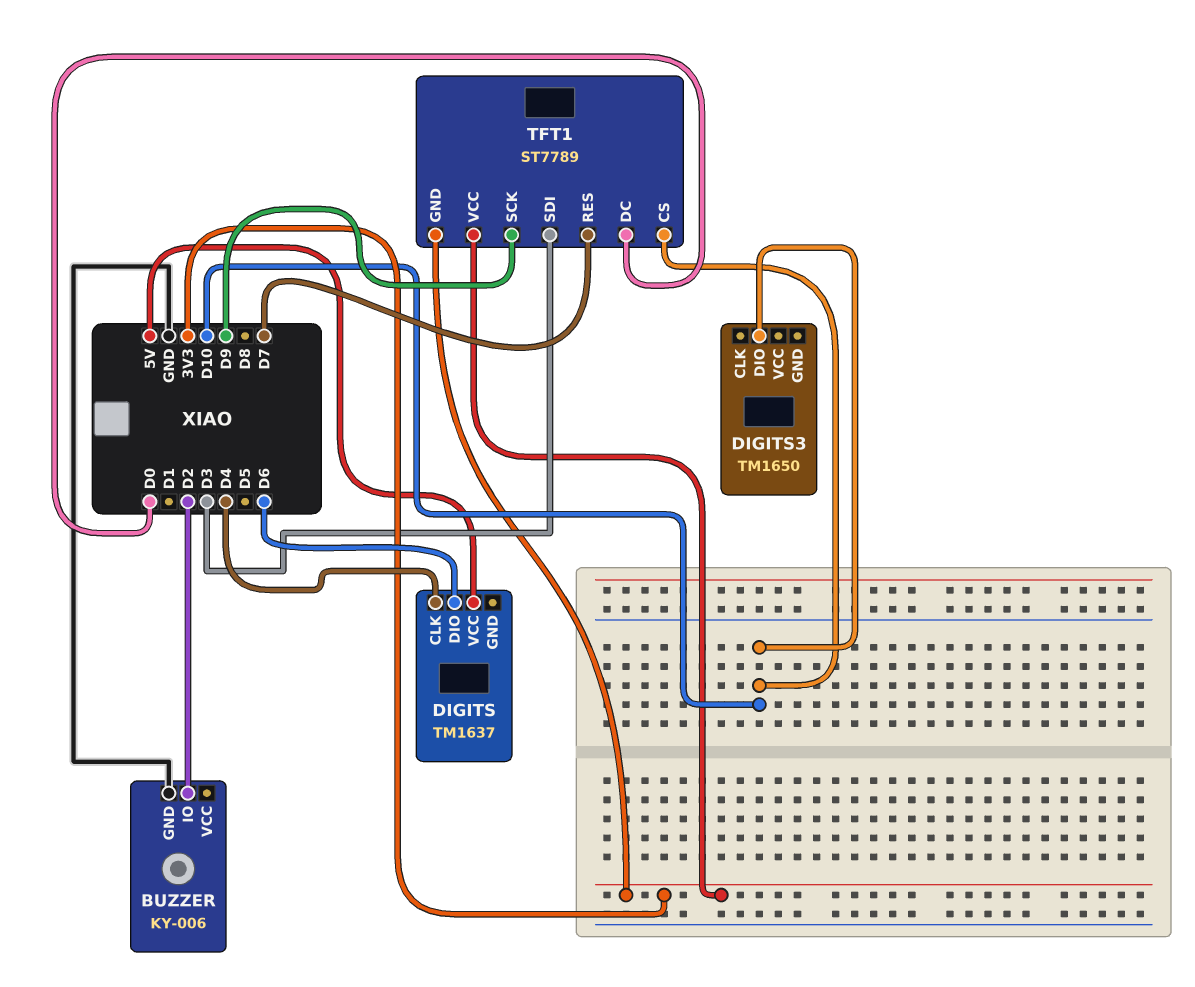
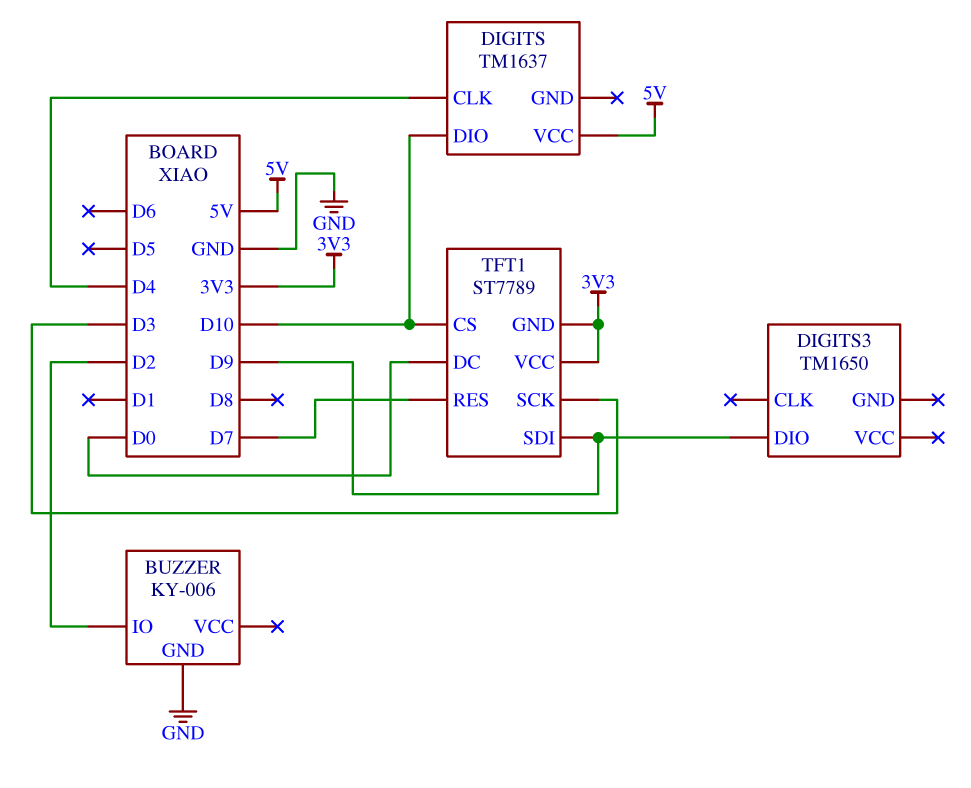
DIGITS pin DIO: D6 -> D10
DIGITS3 pin DIO: D10 -> D9
TFT1 pin SCK: D9 -> D3
TFT1 pin SDI: D3 -> D9

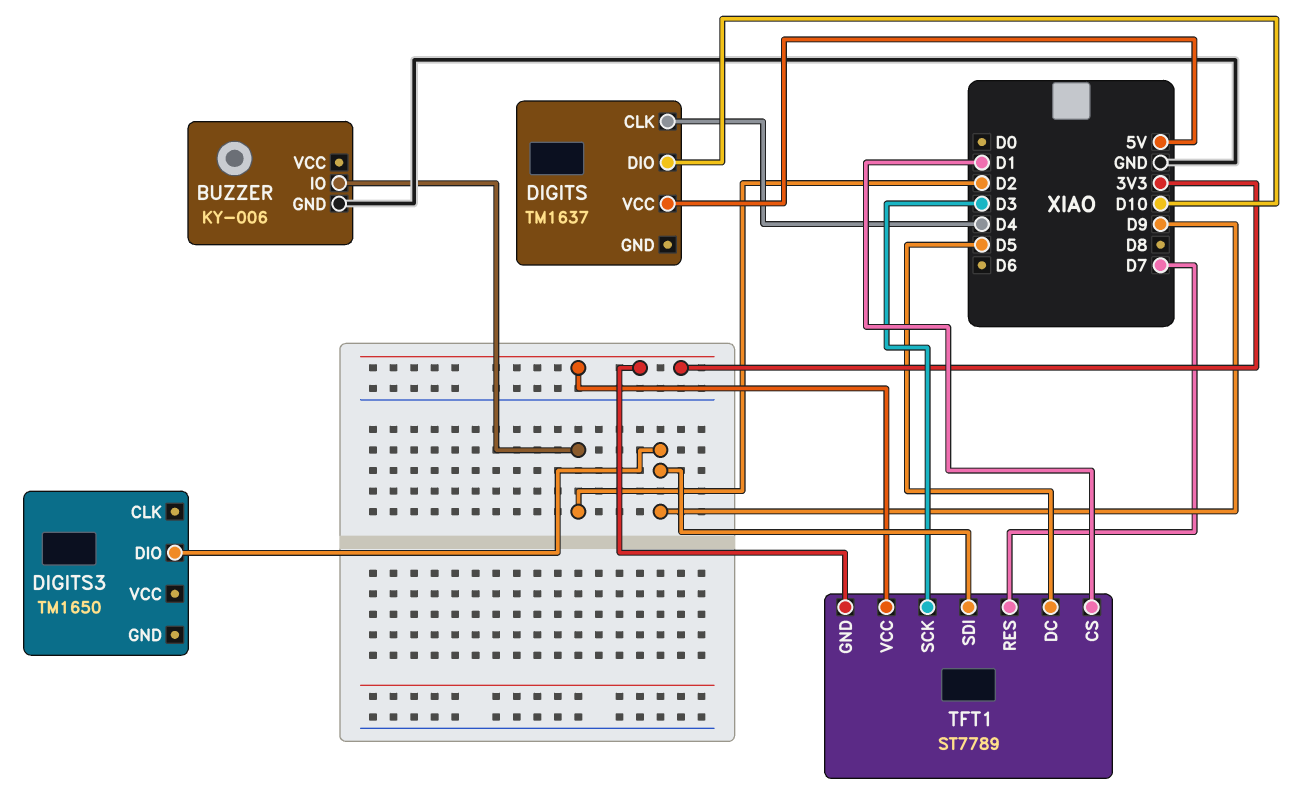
TFT1 pin CS: D10 -> D1
TFT1 pin DC: D0 -> D5

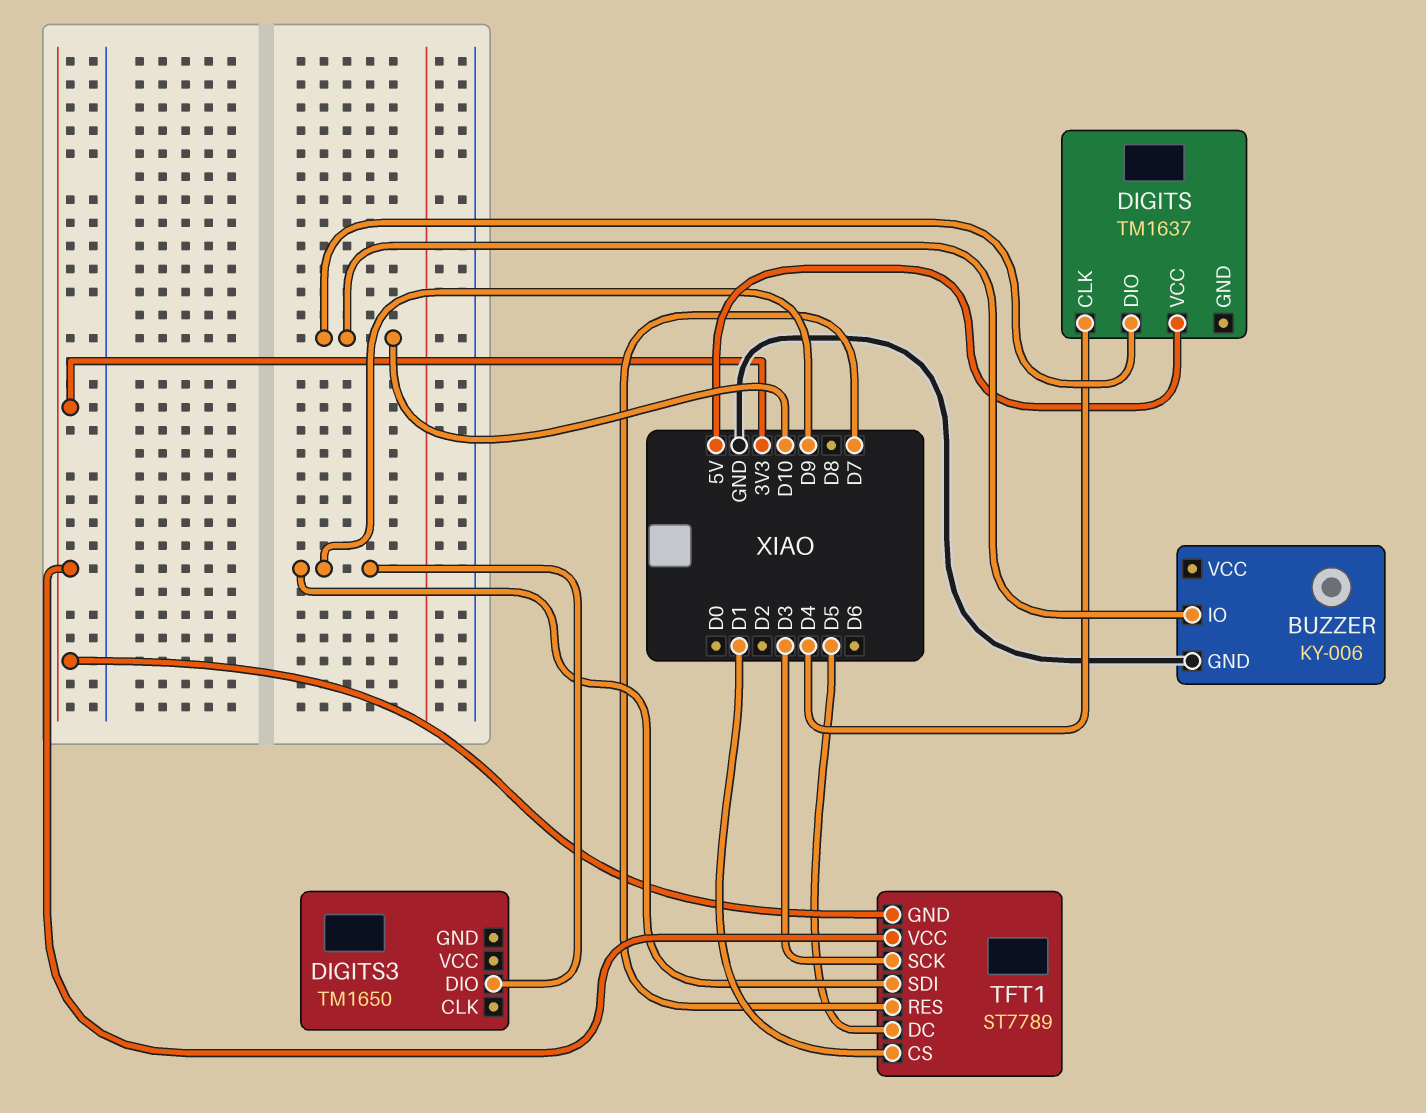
BUZZER pin IO: D2 -> D10

